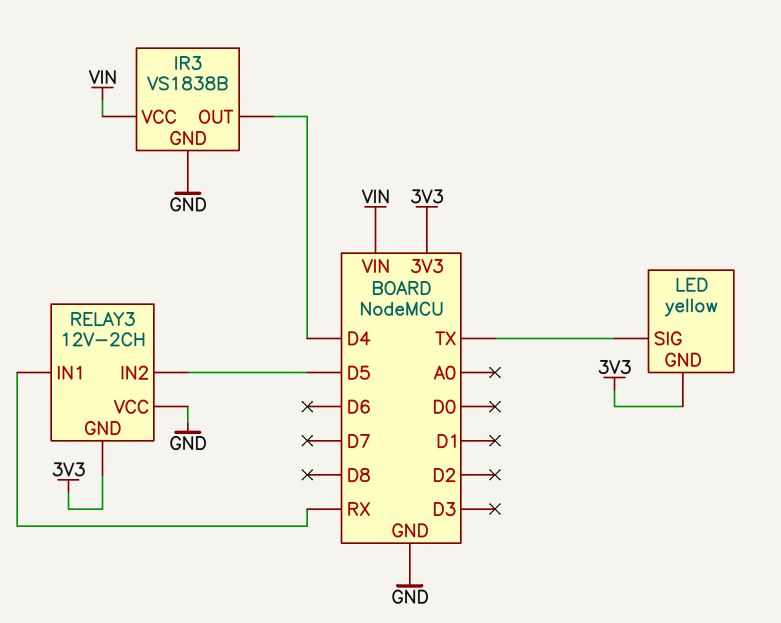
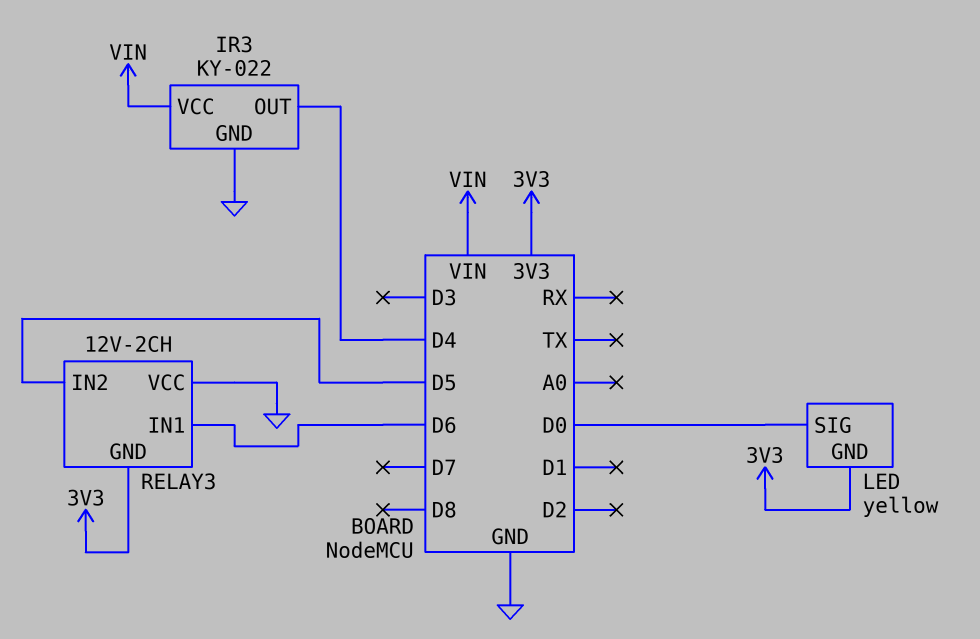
IR3: VS1838B -> KY-022
LED pin SIG: TX -> D0
RELAY3 pin IN1: RX -> D6

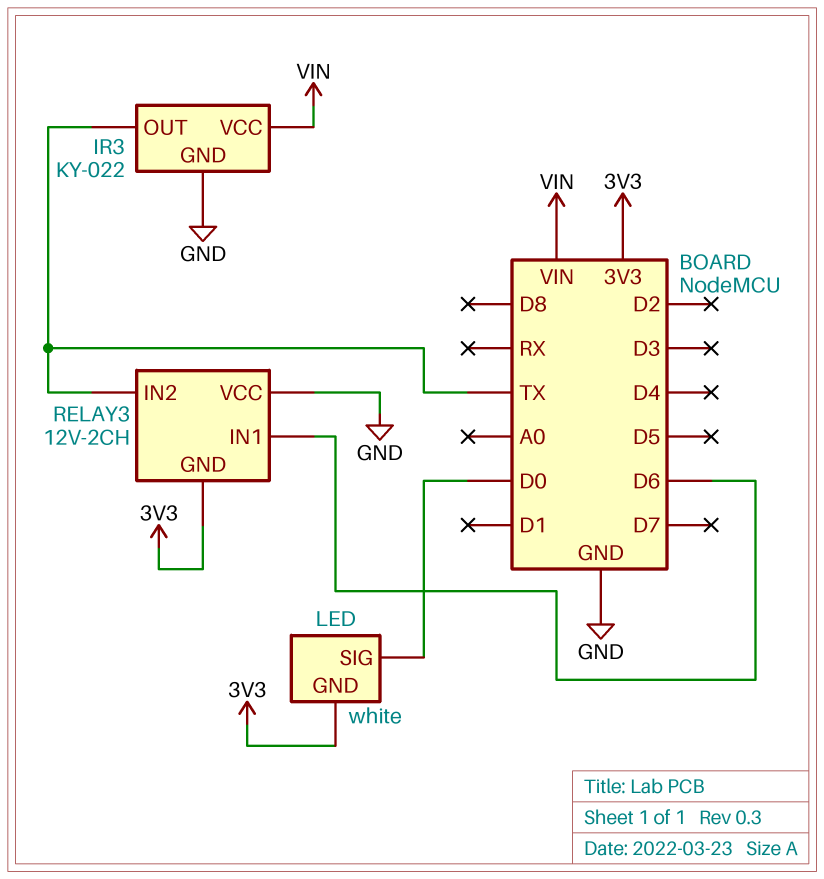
IR3 pin OUT: D4 -> TX
LED: yellow -> white
RELAY3 pin IN2: D5 -> TX

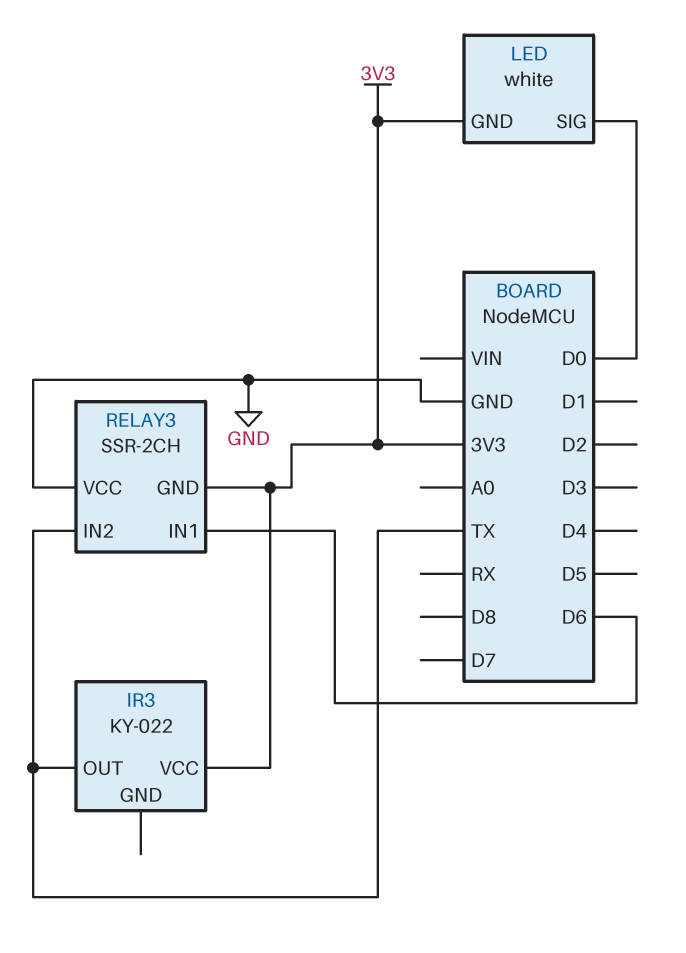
IR3 pin GND: GND -> none
IR3 pin VCC: VIN -> 3V3
RELAY3: 12V-2CH -> SSR-2CH

